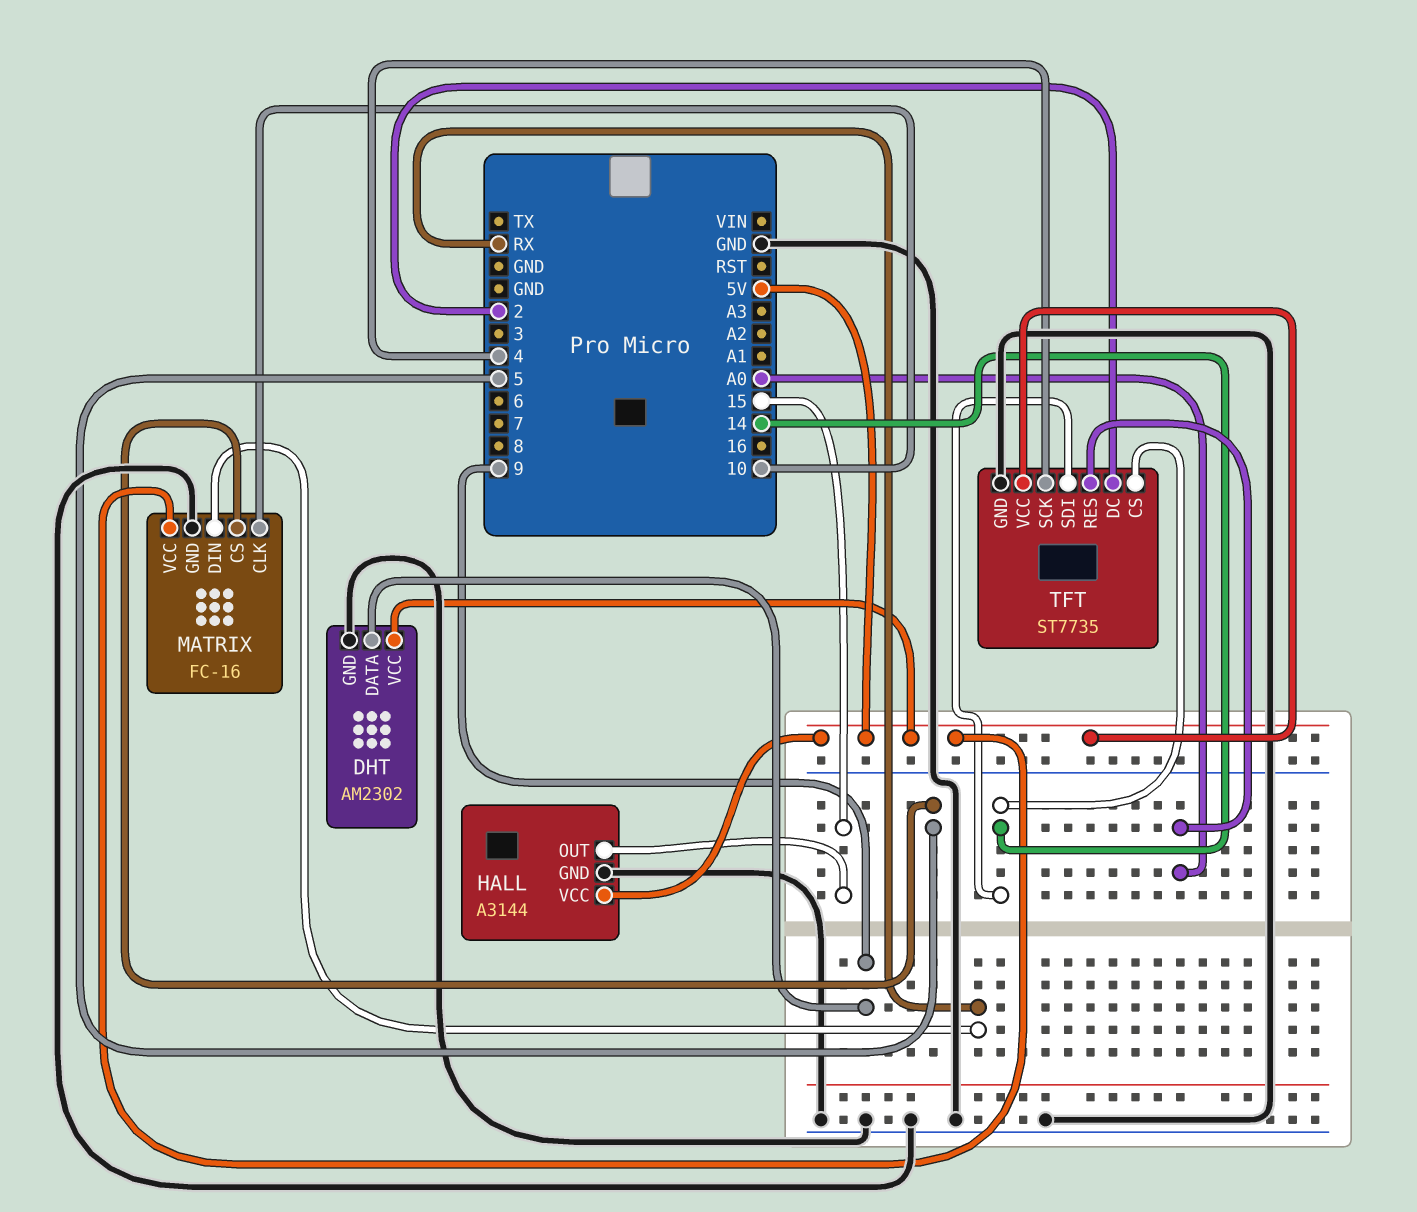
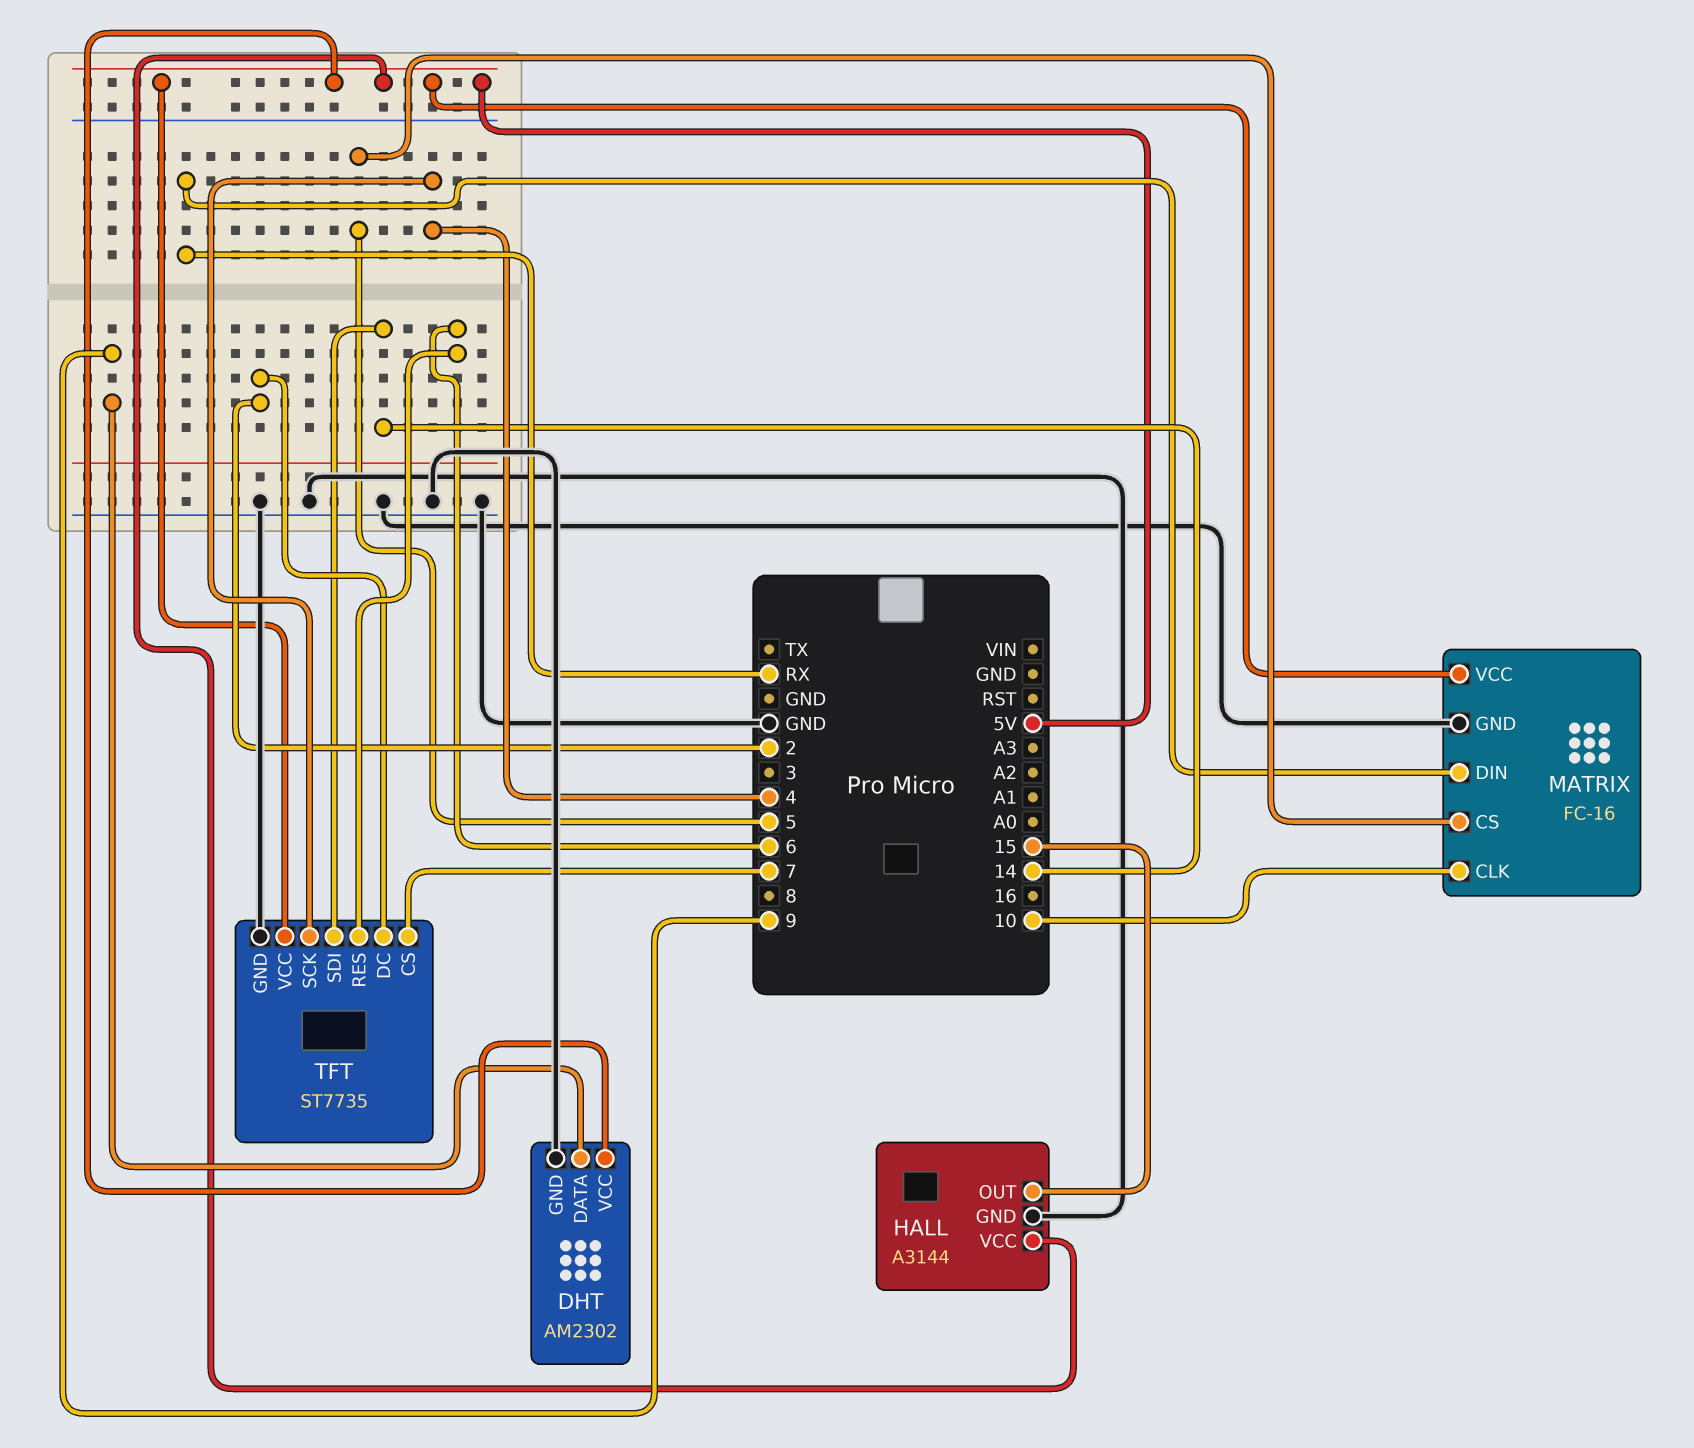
TFT pin CS: 14 -> 7
TFT pin RES: A0 -> 6

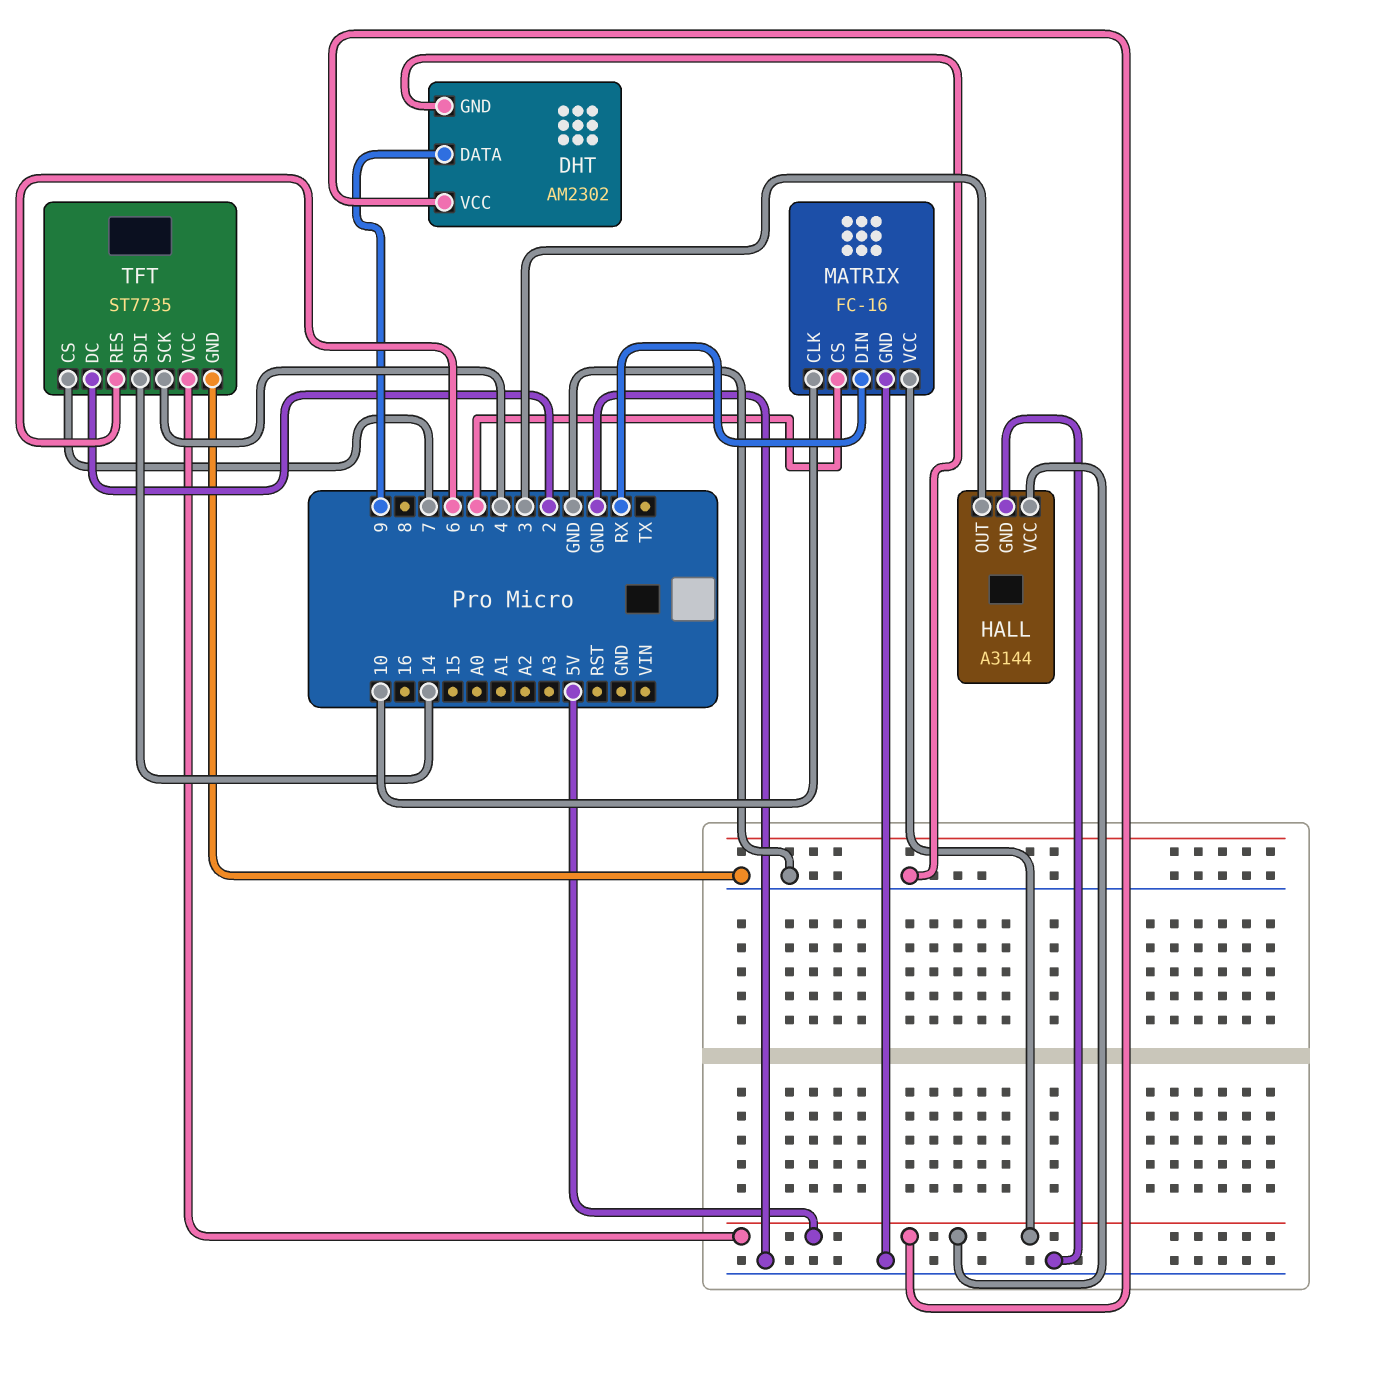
HALL pin OUT: 15 -> 3

